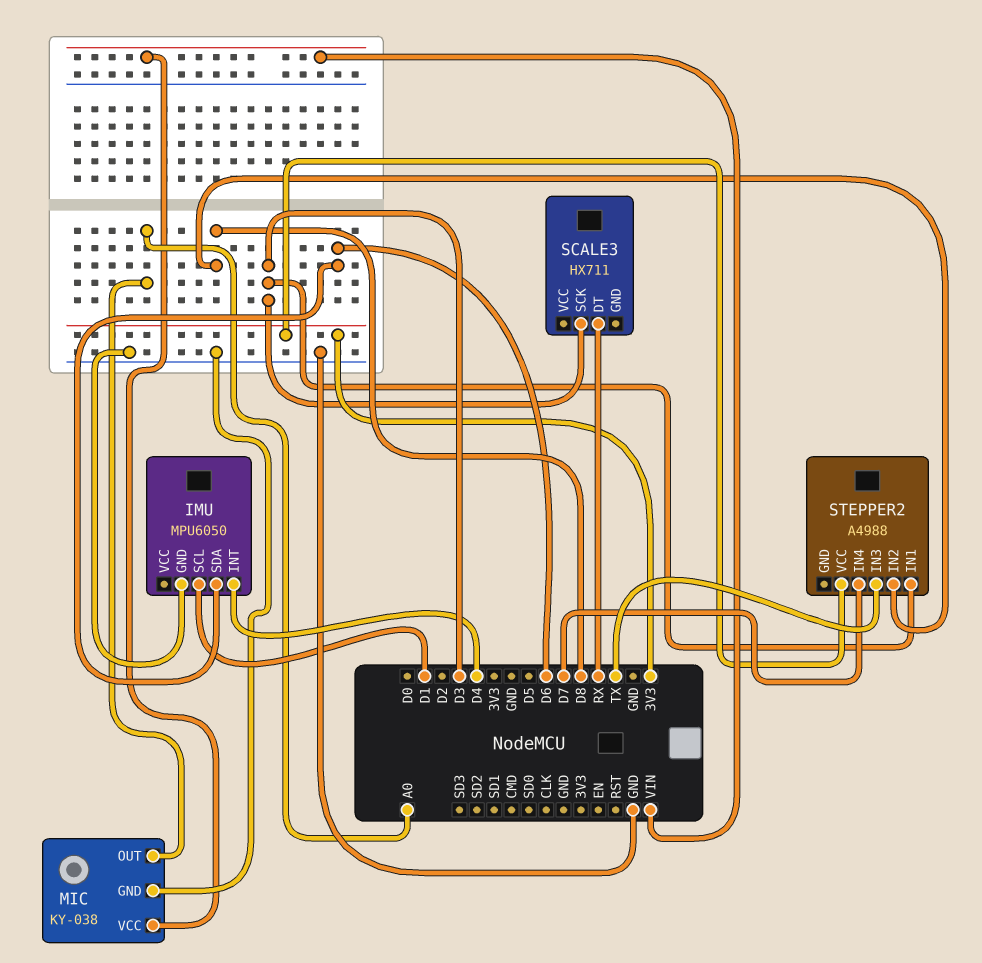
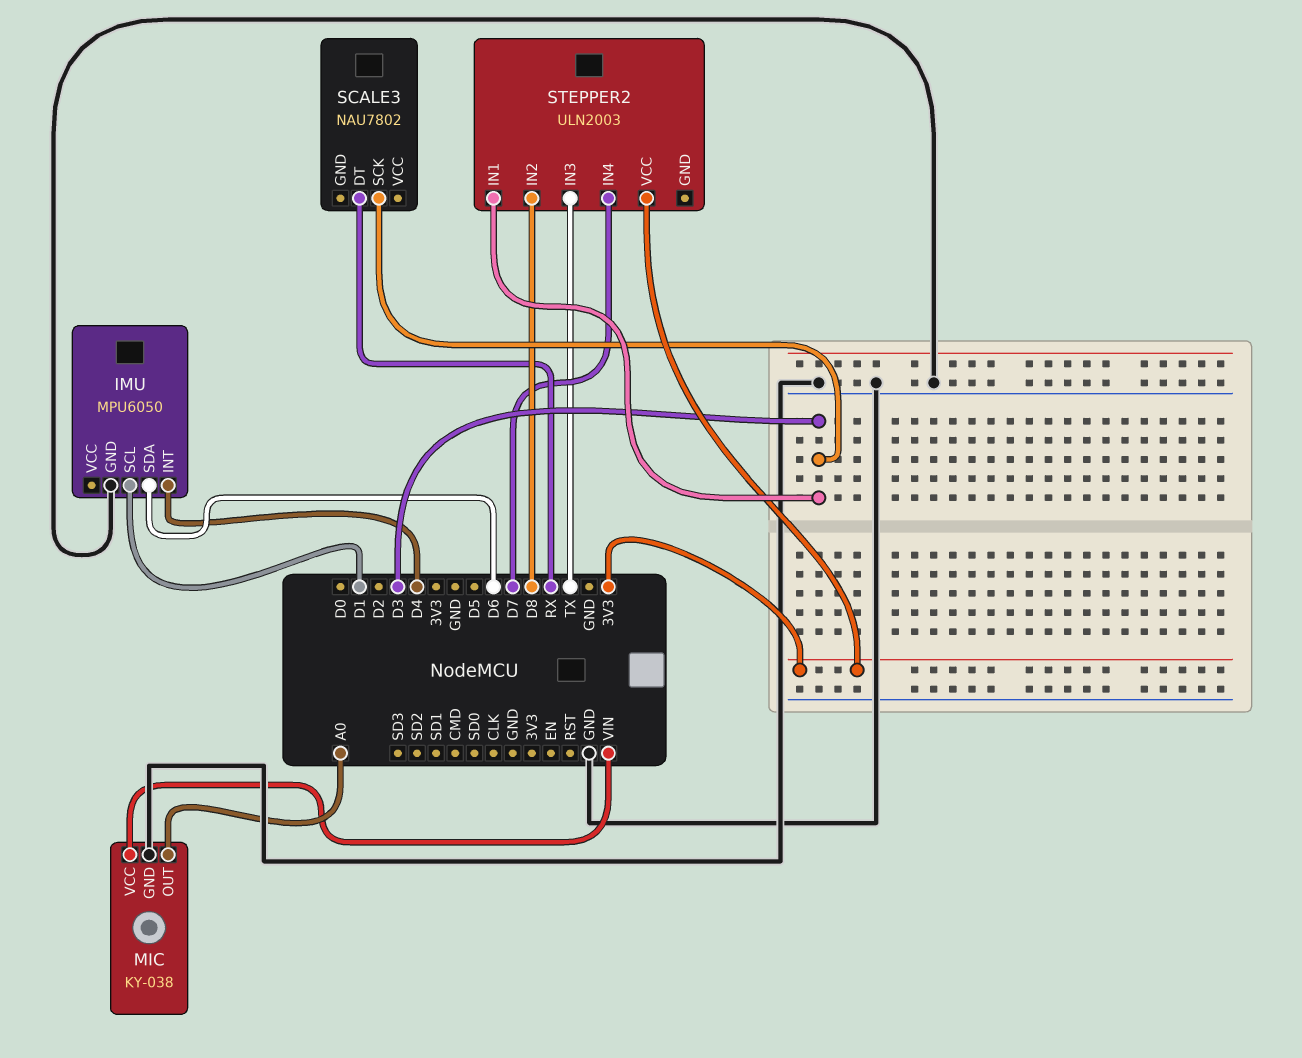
SCALE3: HX711 -> NAU7802
STEPPER2: A4988 -> ULN2003

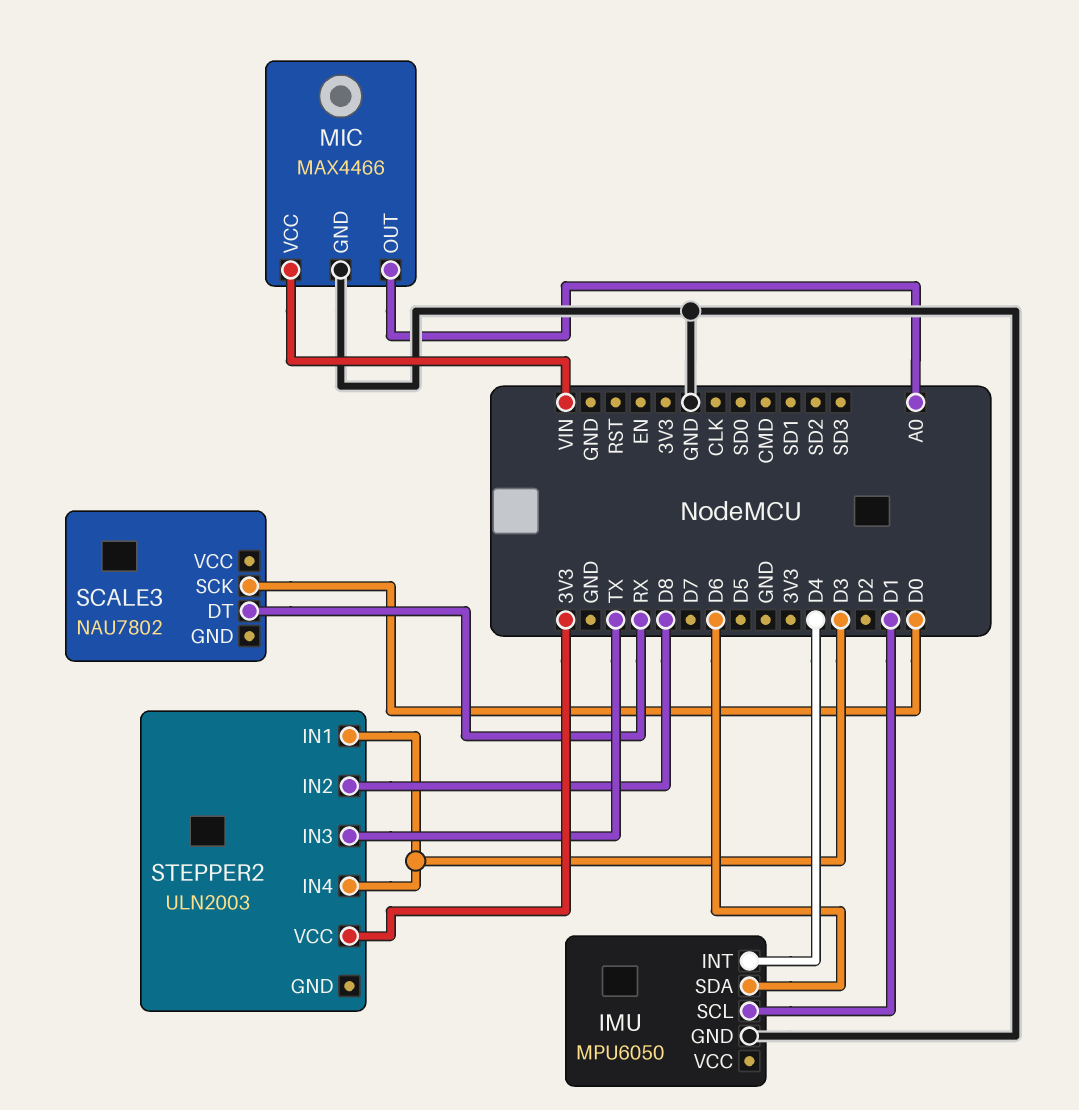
MIC: KY-038 -> MAX4466
SCALE3 pin SCK: D3 -> D0
STEPPER2 pin IN4: D7 -> D3

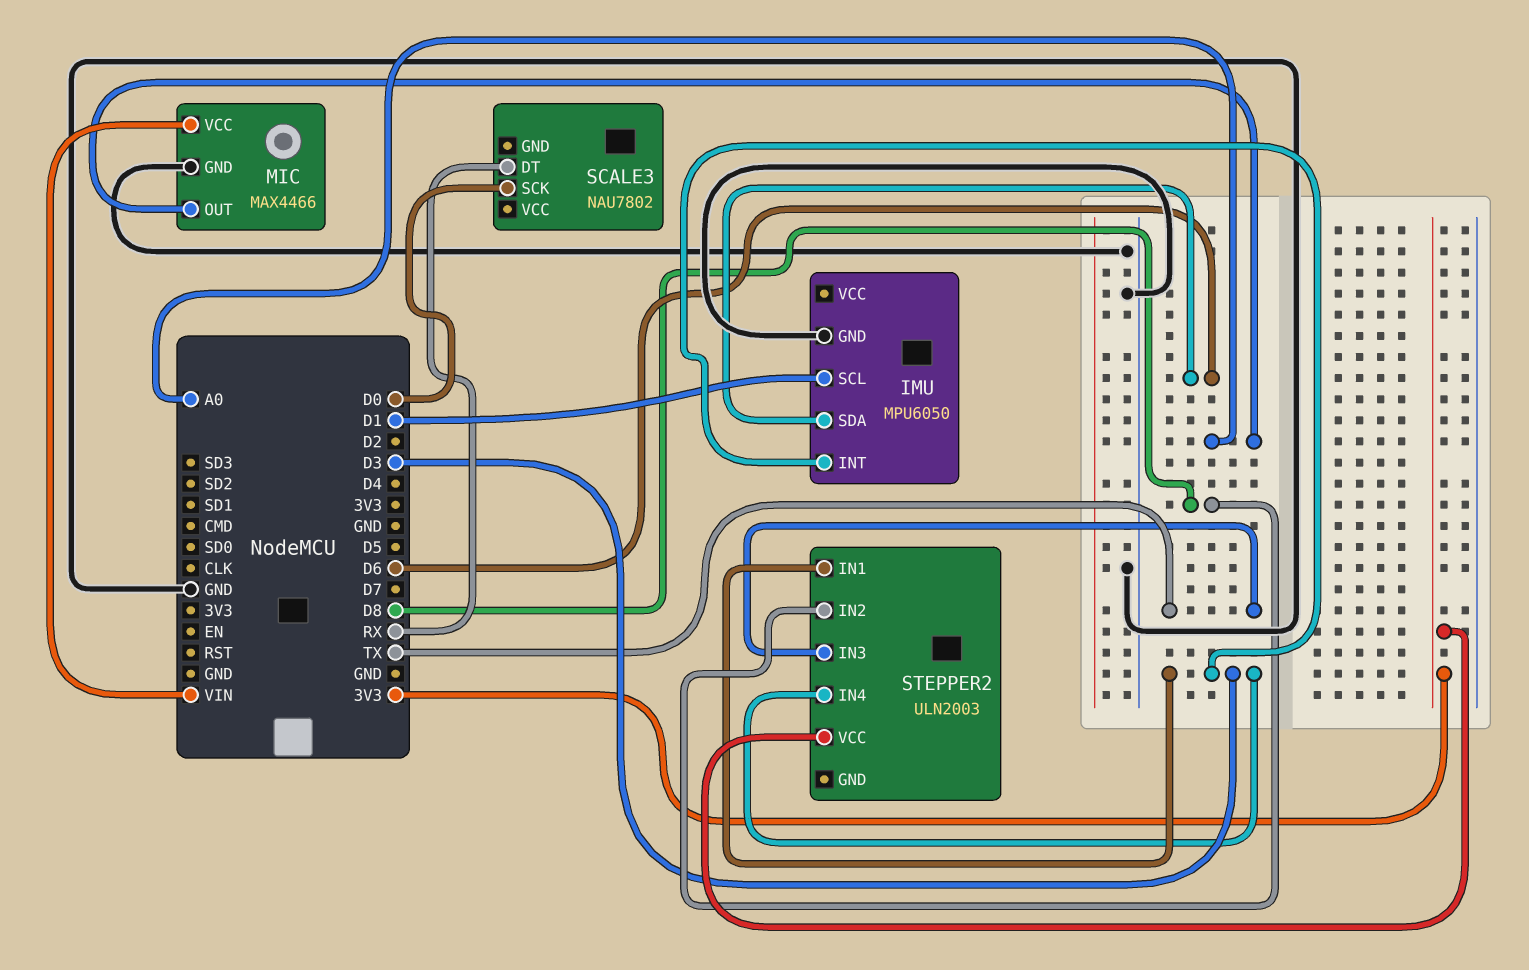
IMU pin INT: D4 -> D3

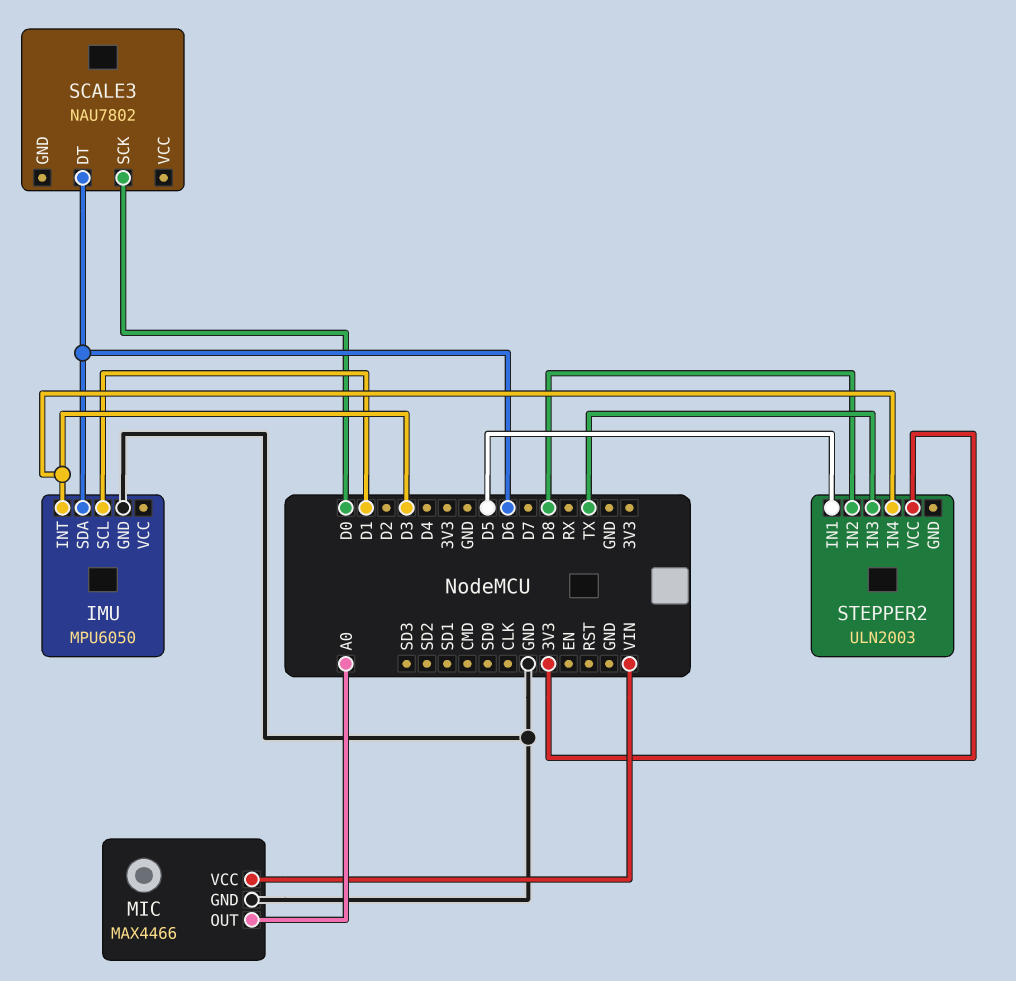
SCALE3 pin DT: RX -> D6
STEPPER2 pin IN1: D3 -> D5

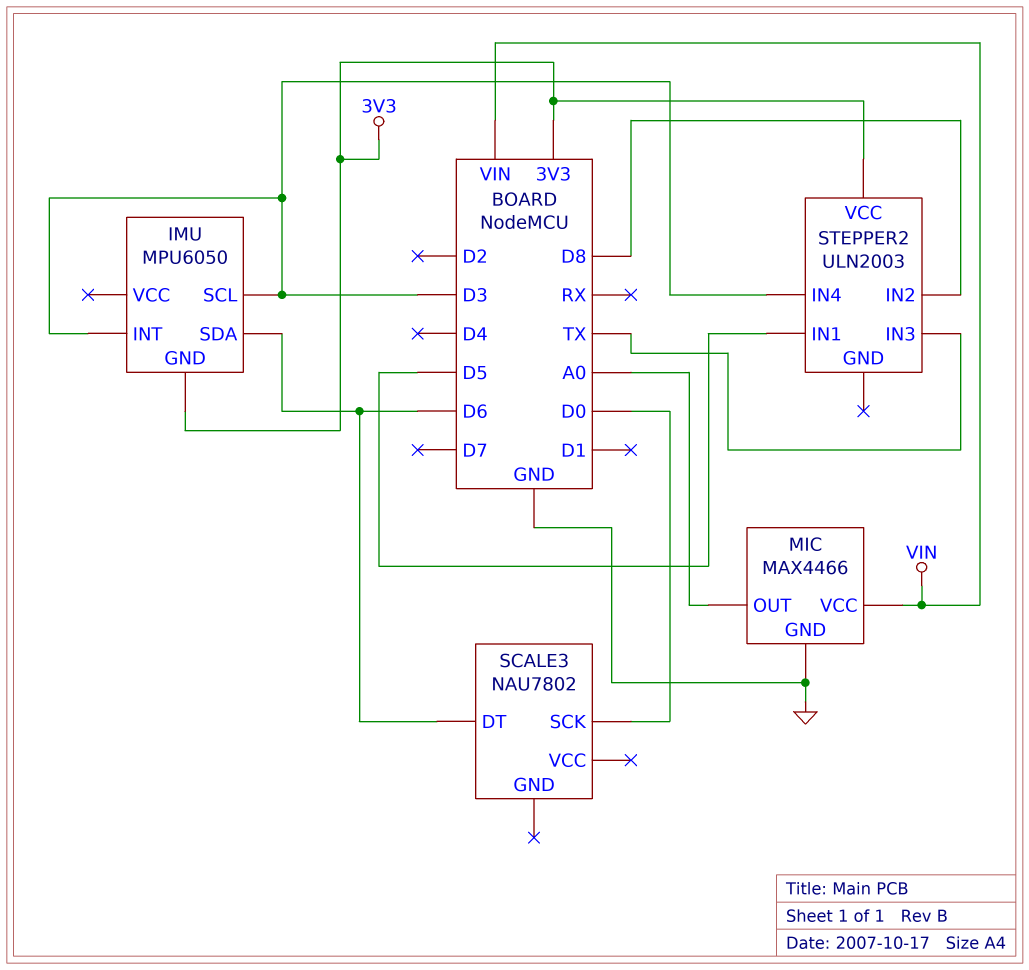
IMU pin GND: GND -> 3V3
IMU pin SCL: D1 -> D3

